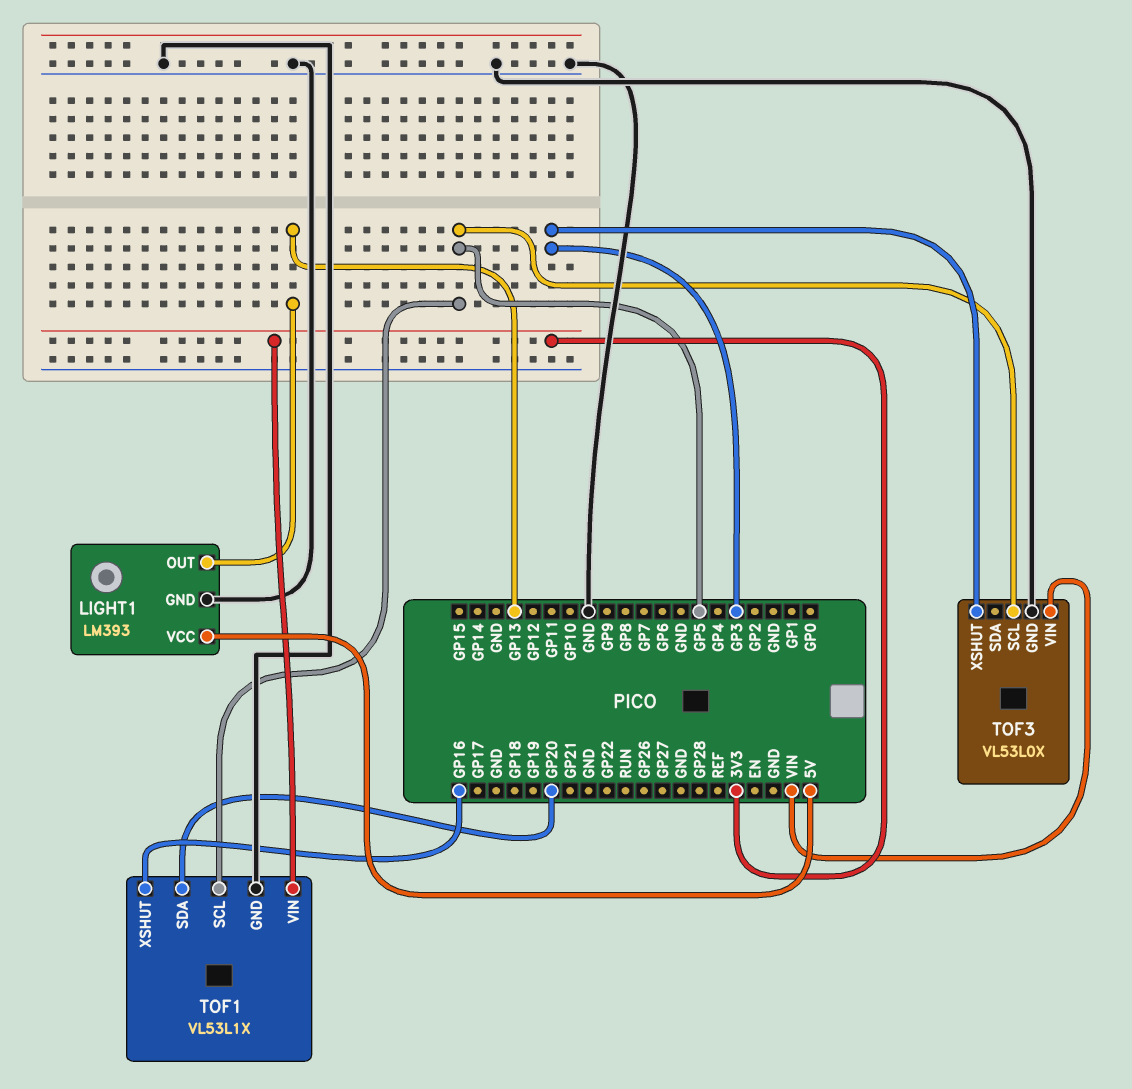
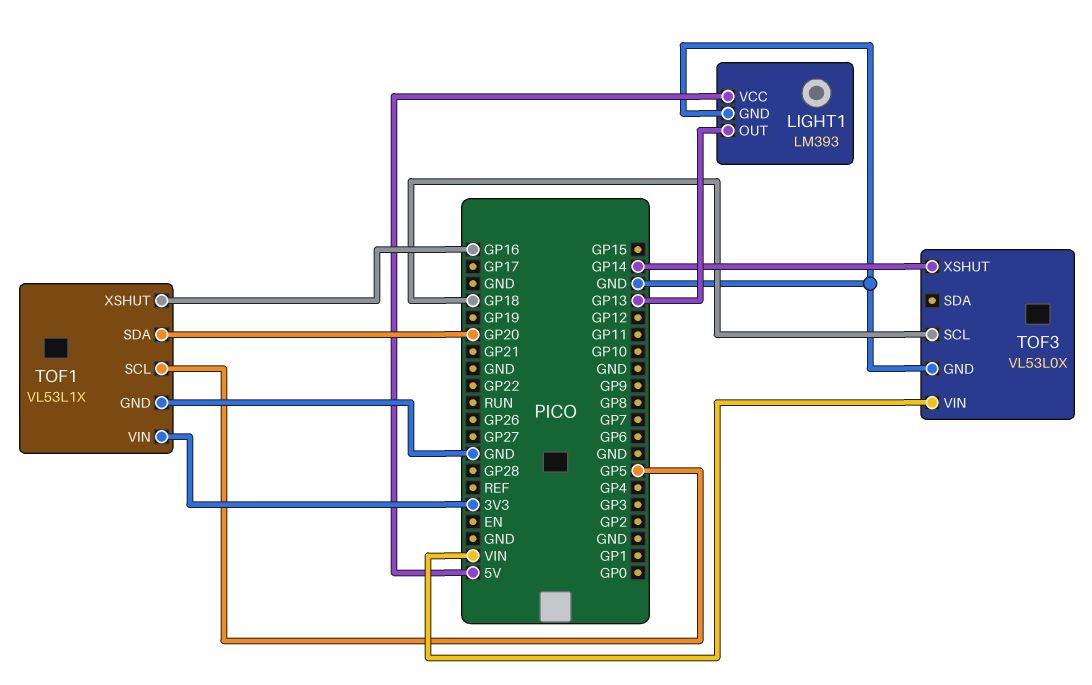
TOF3 pin SCL: GP5 -> GP18
TOF3 pin XSHUT: GP3 -> GP14

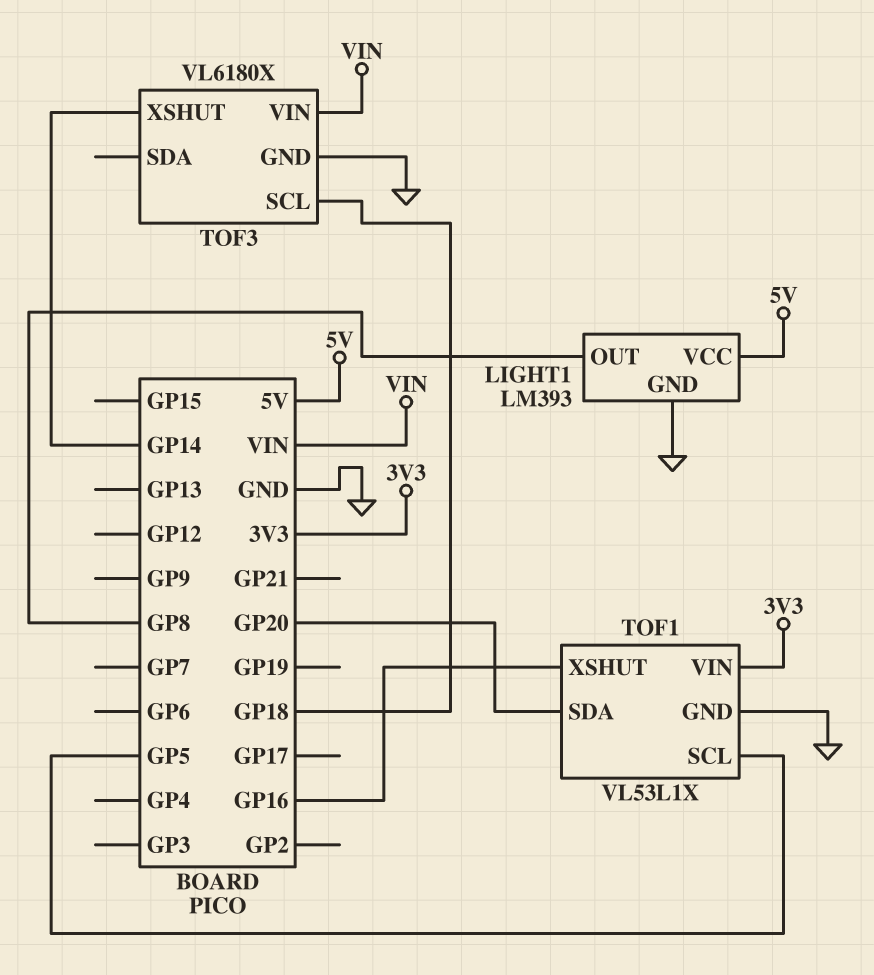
LIGHT1 pin OUT: GP13 -> GP8
TOF3: VL53L0X -> VL6180X

